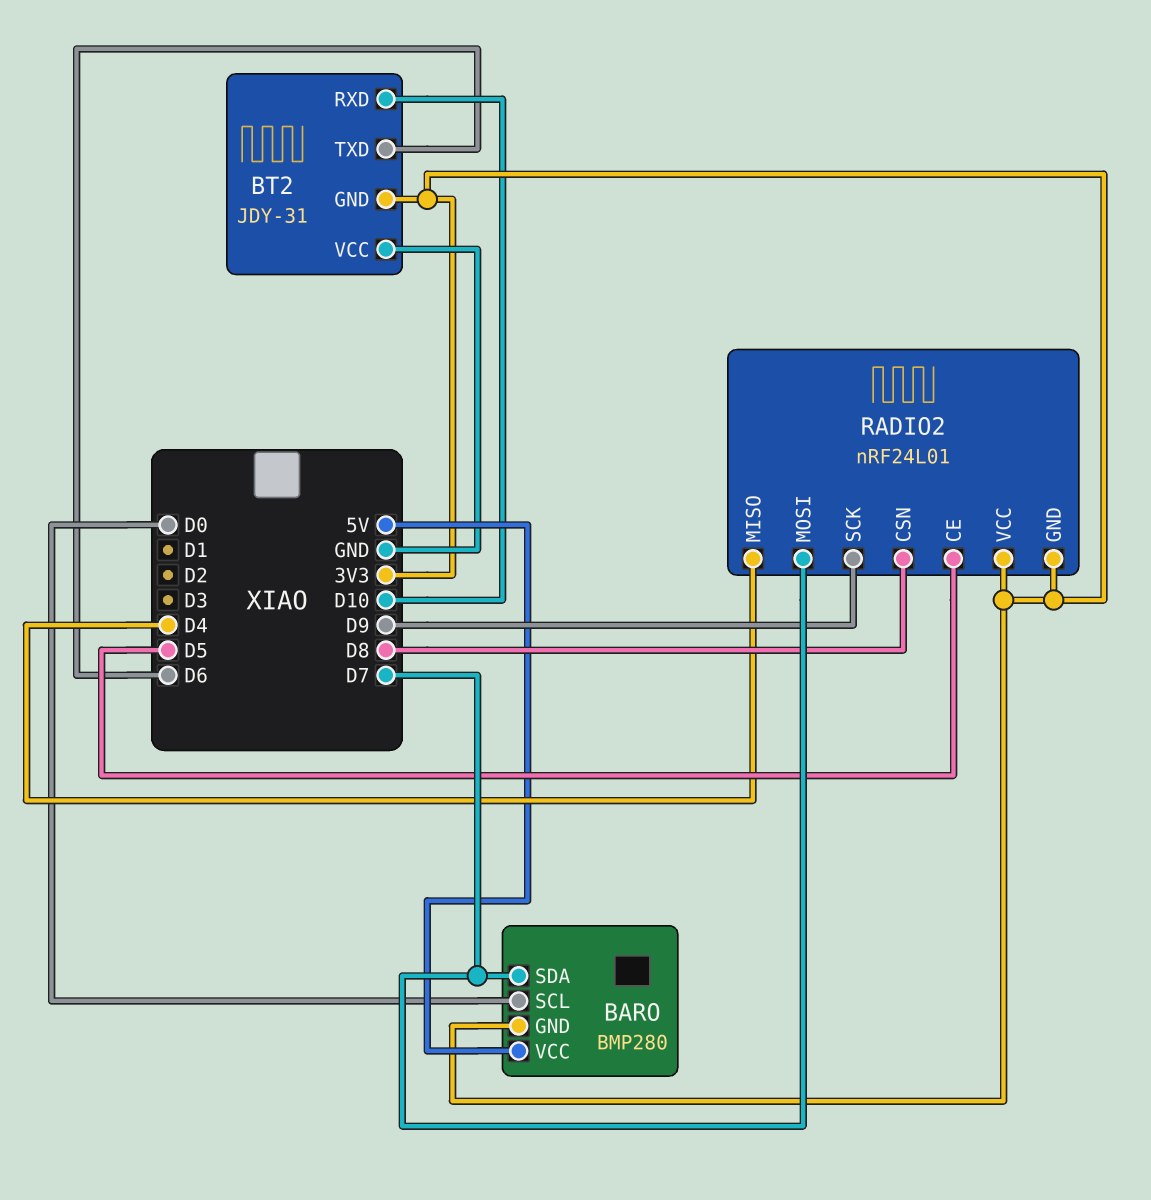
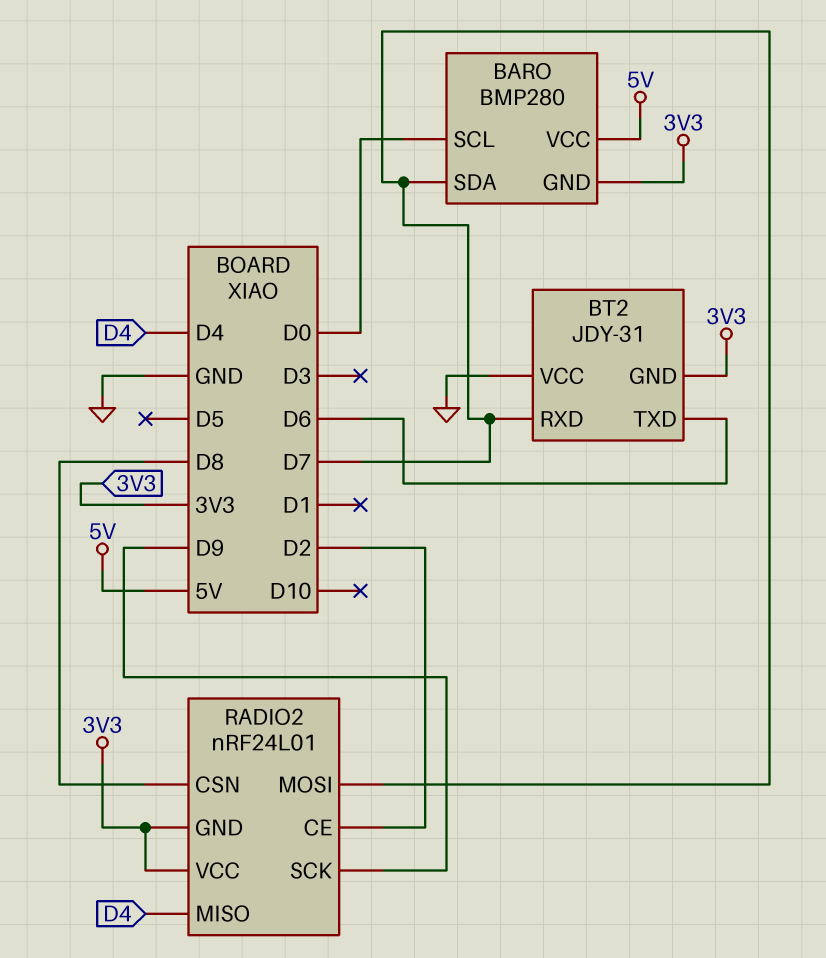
BT2 pin RXD: D10 -> D7
RADIO2 pin CE: D5 -> D2

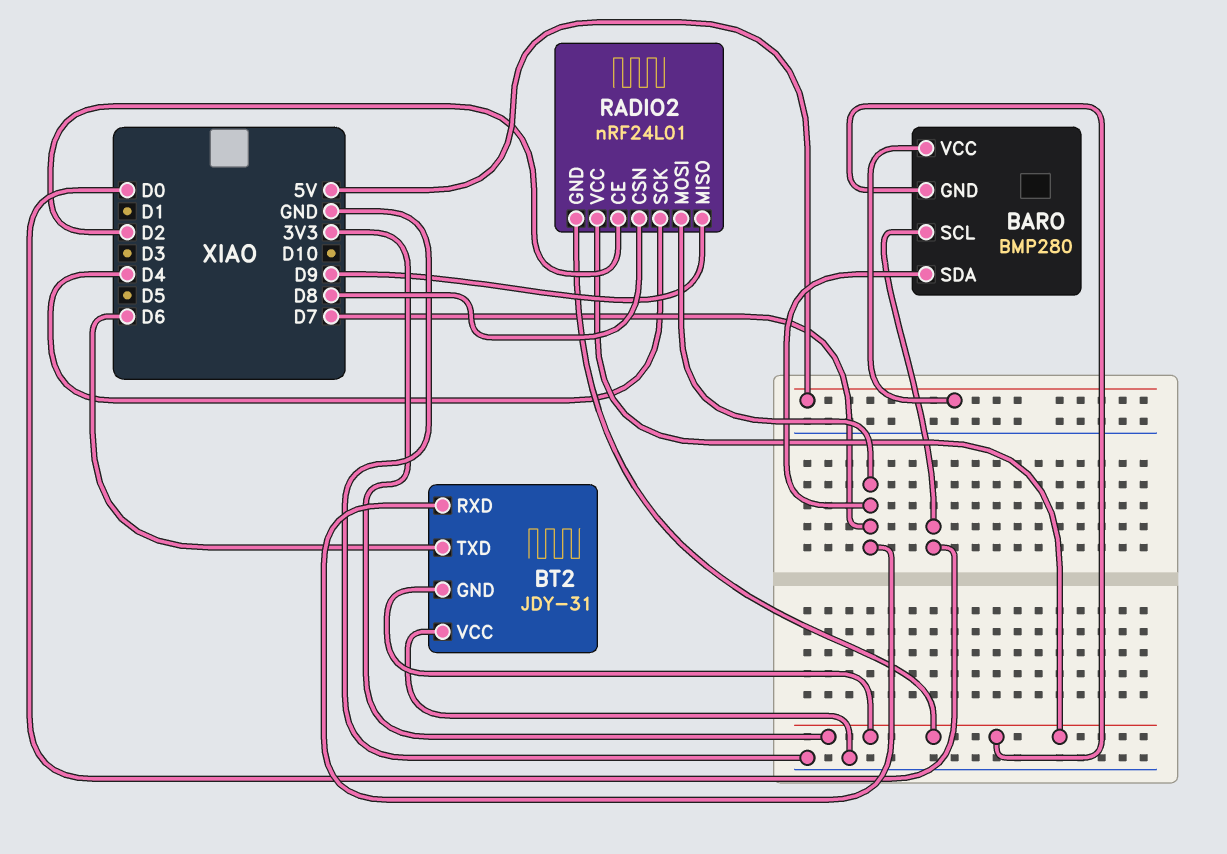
RADIO2 pin MISO: D4 -> D9
RADIO2 pin SCK: D9 -> D4

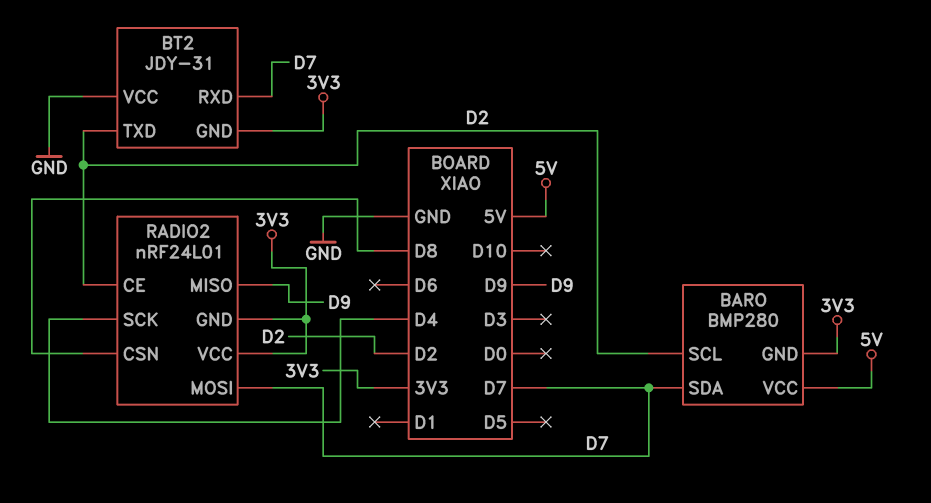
BARO pin SCL: D0 -> D2
BT2 pin TXD: D6 -> D2

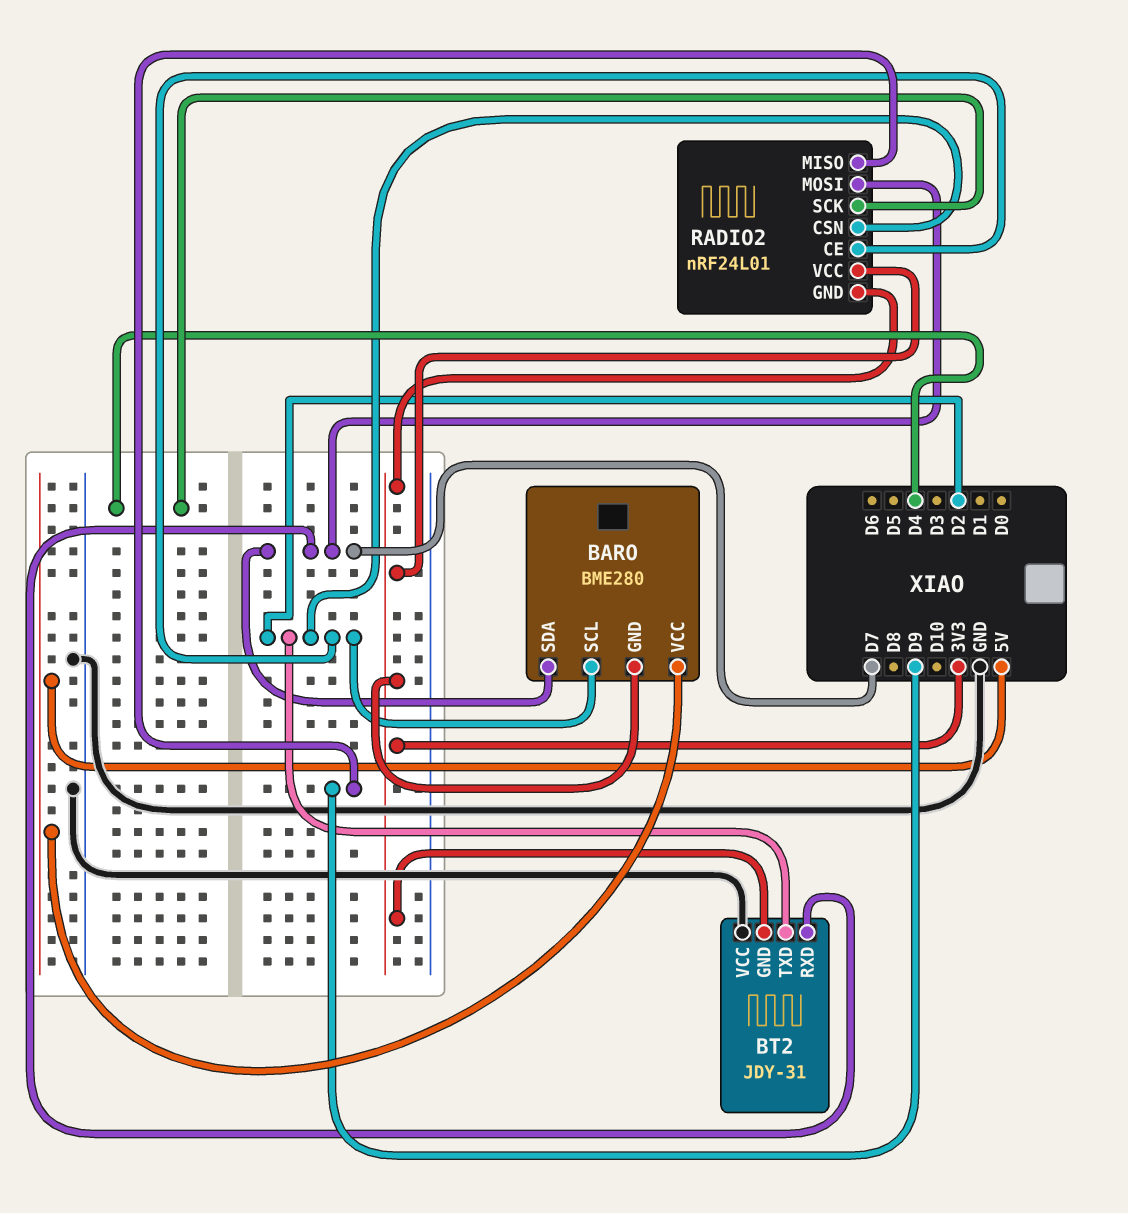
BARO: BMP280 -> BME280
RADIO2 pin CSN: D8 -> D2

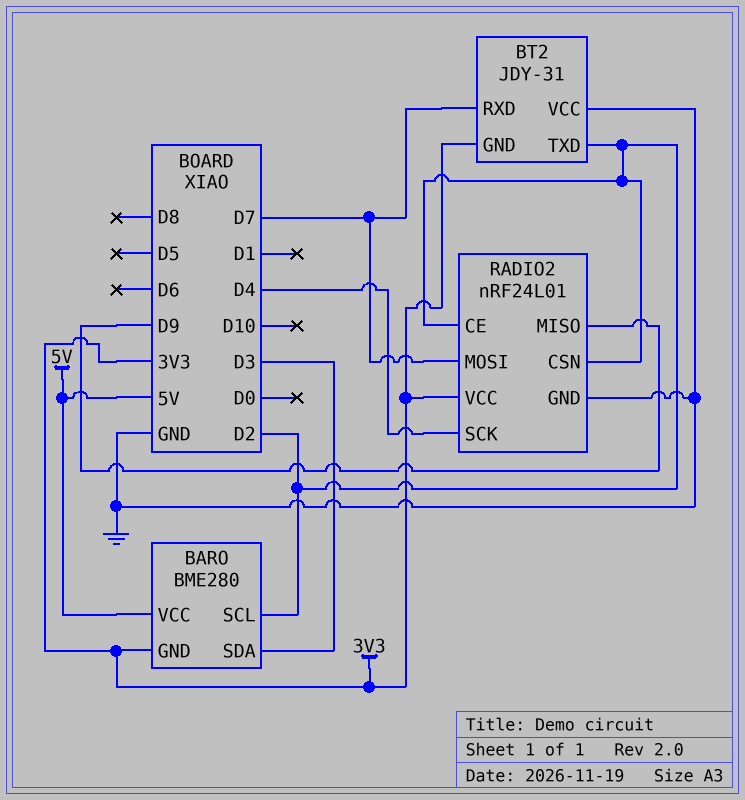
BARO pin SDA: D7 -> D3
RADIO2 pin GND: 3V3 -> GND

